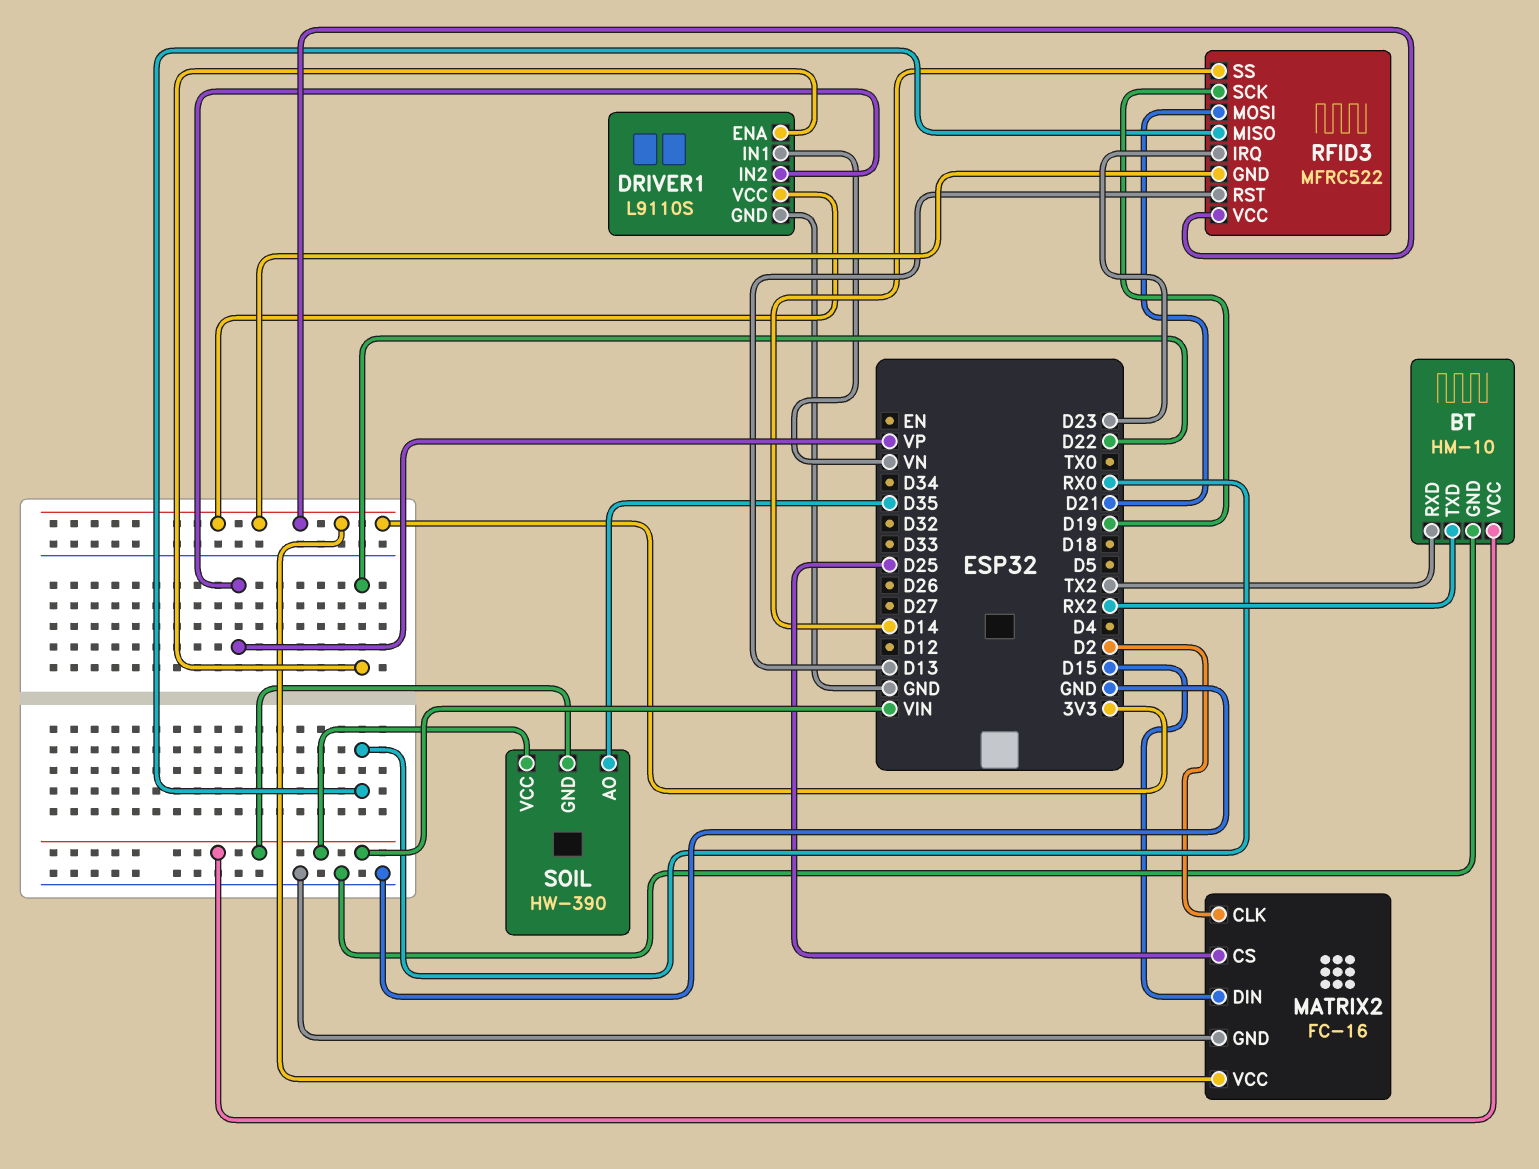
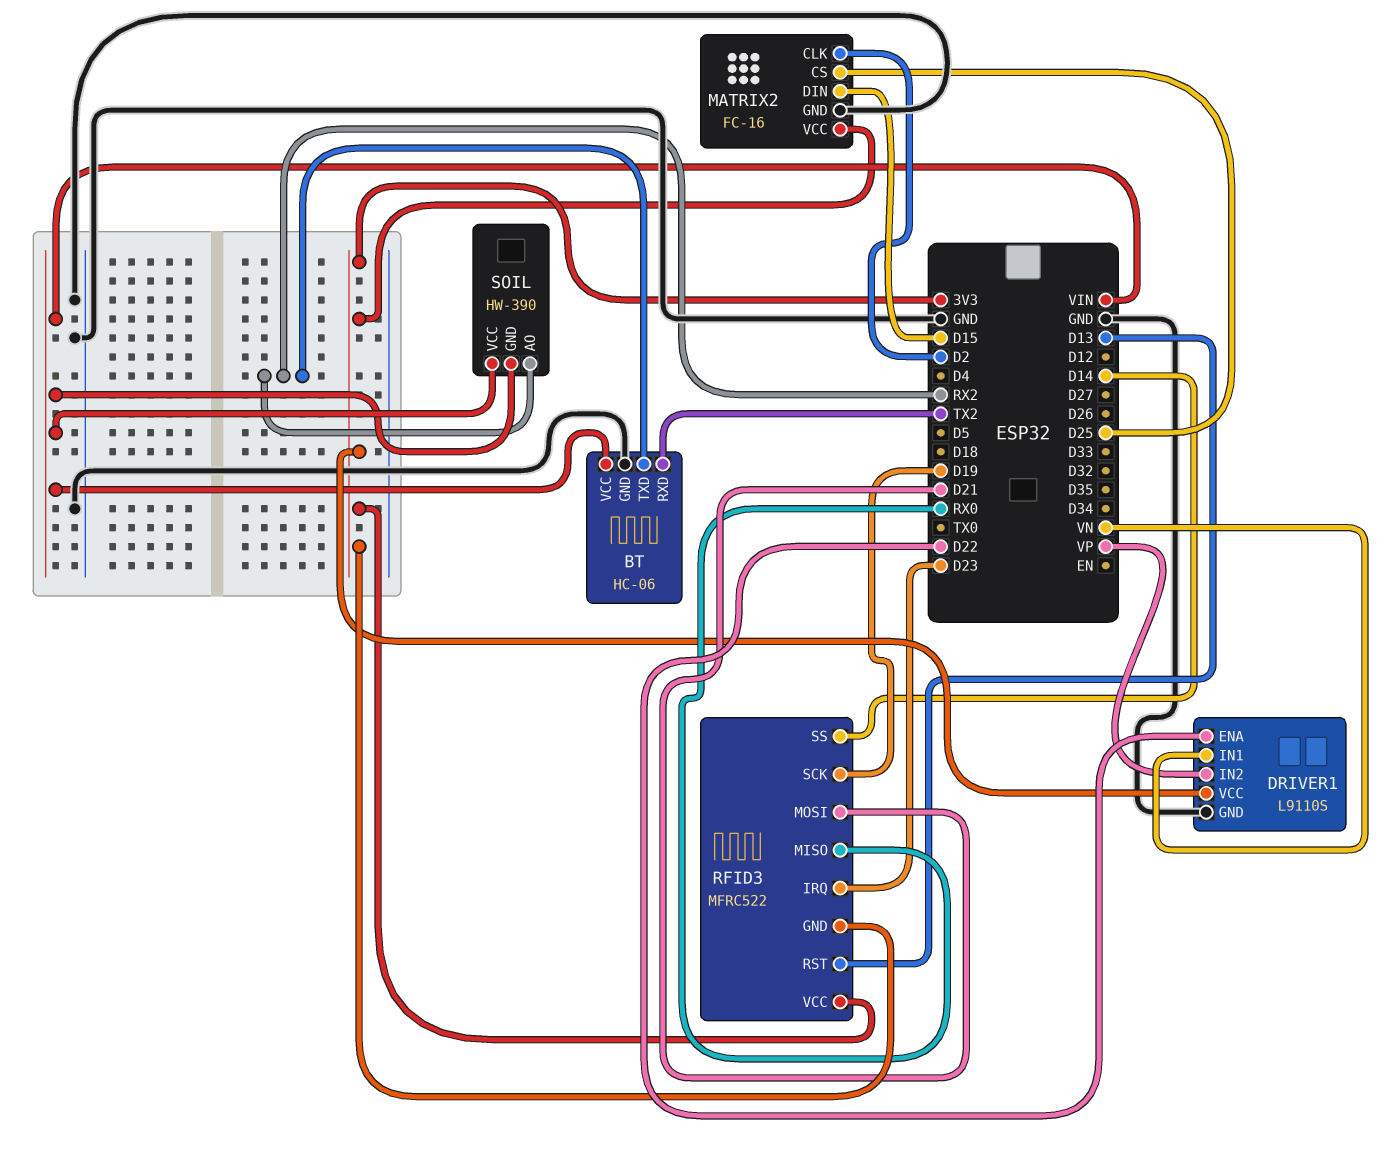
BT: HM-10 -> HC-06
SOIL pin AO: D35 -> RX2

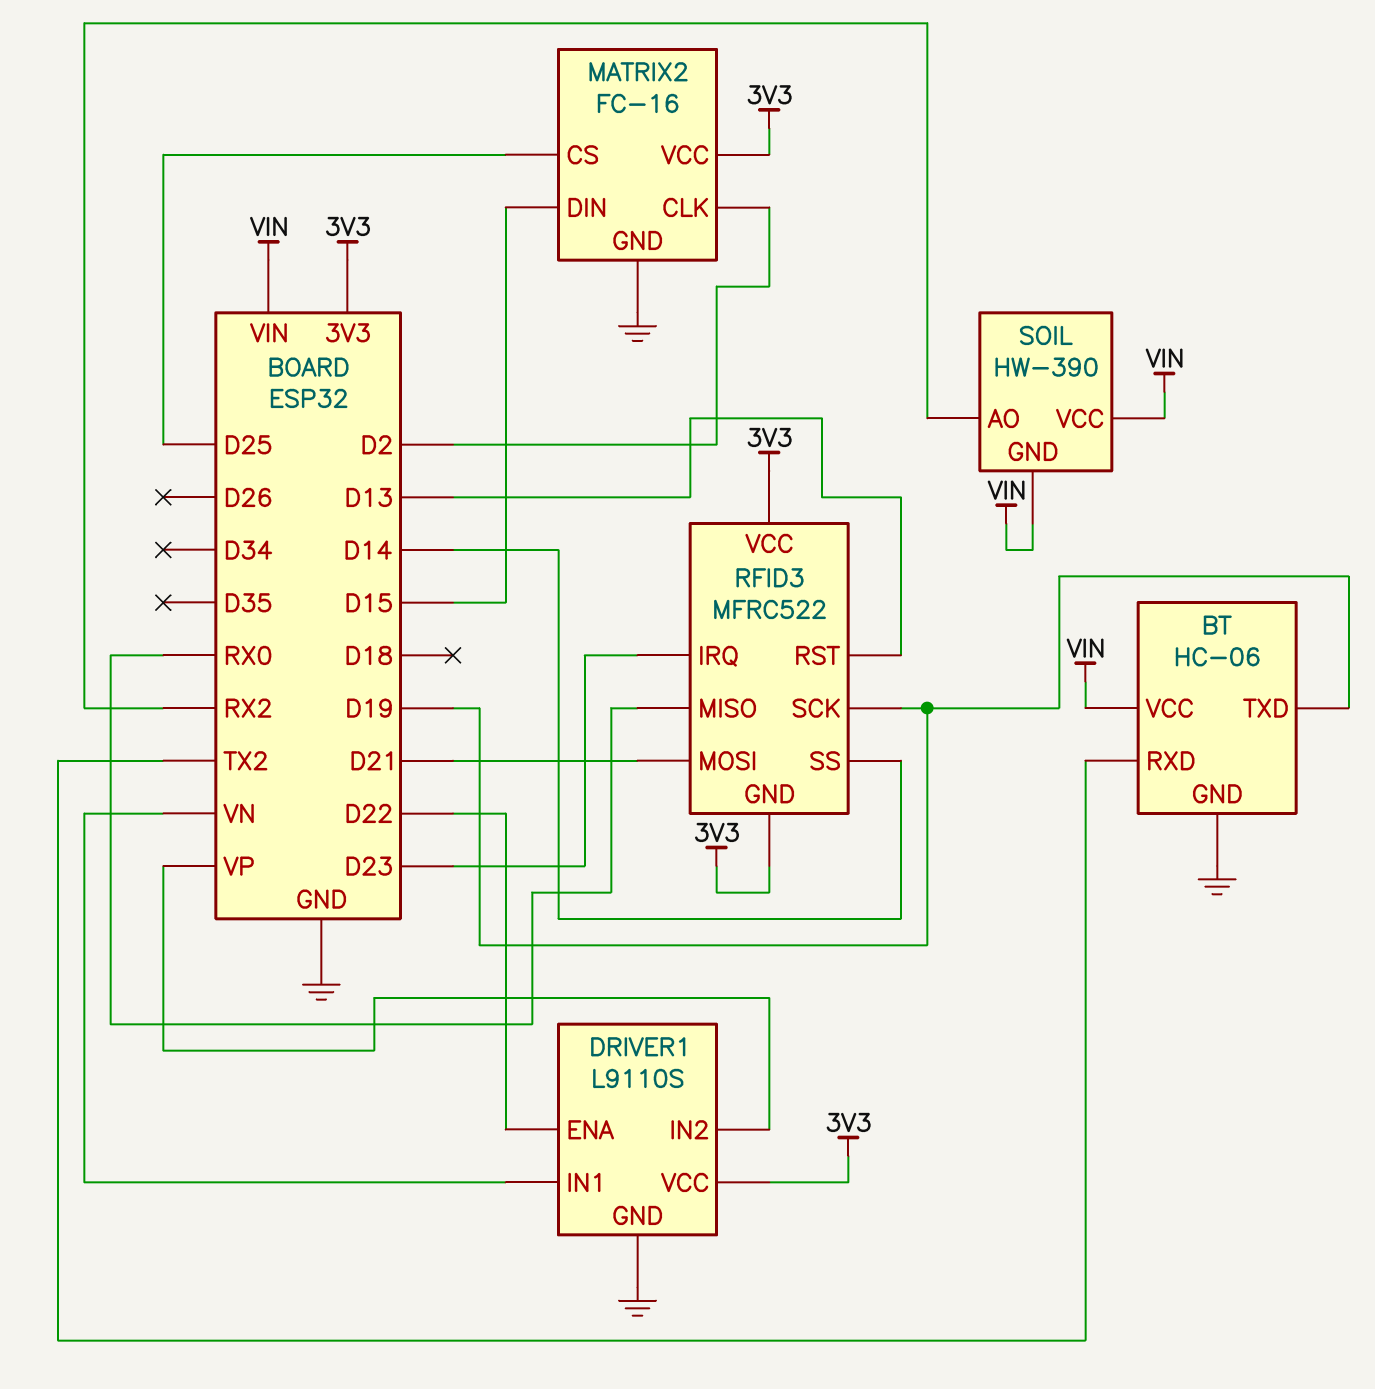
BT pin TXD: RX2 -> D19

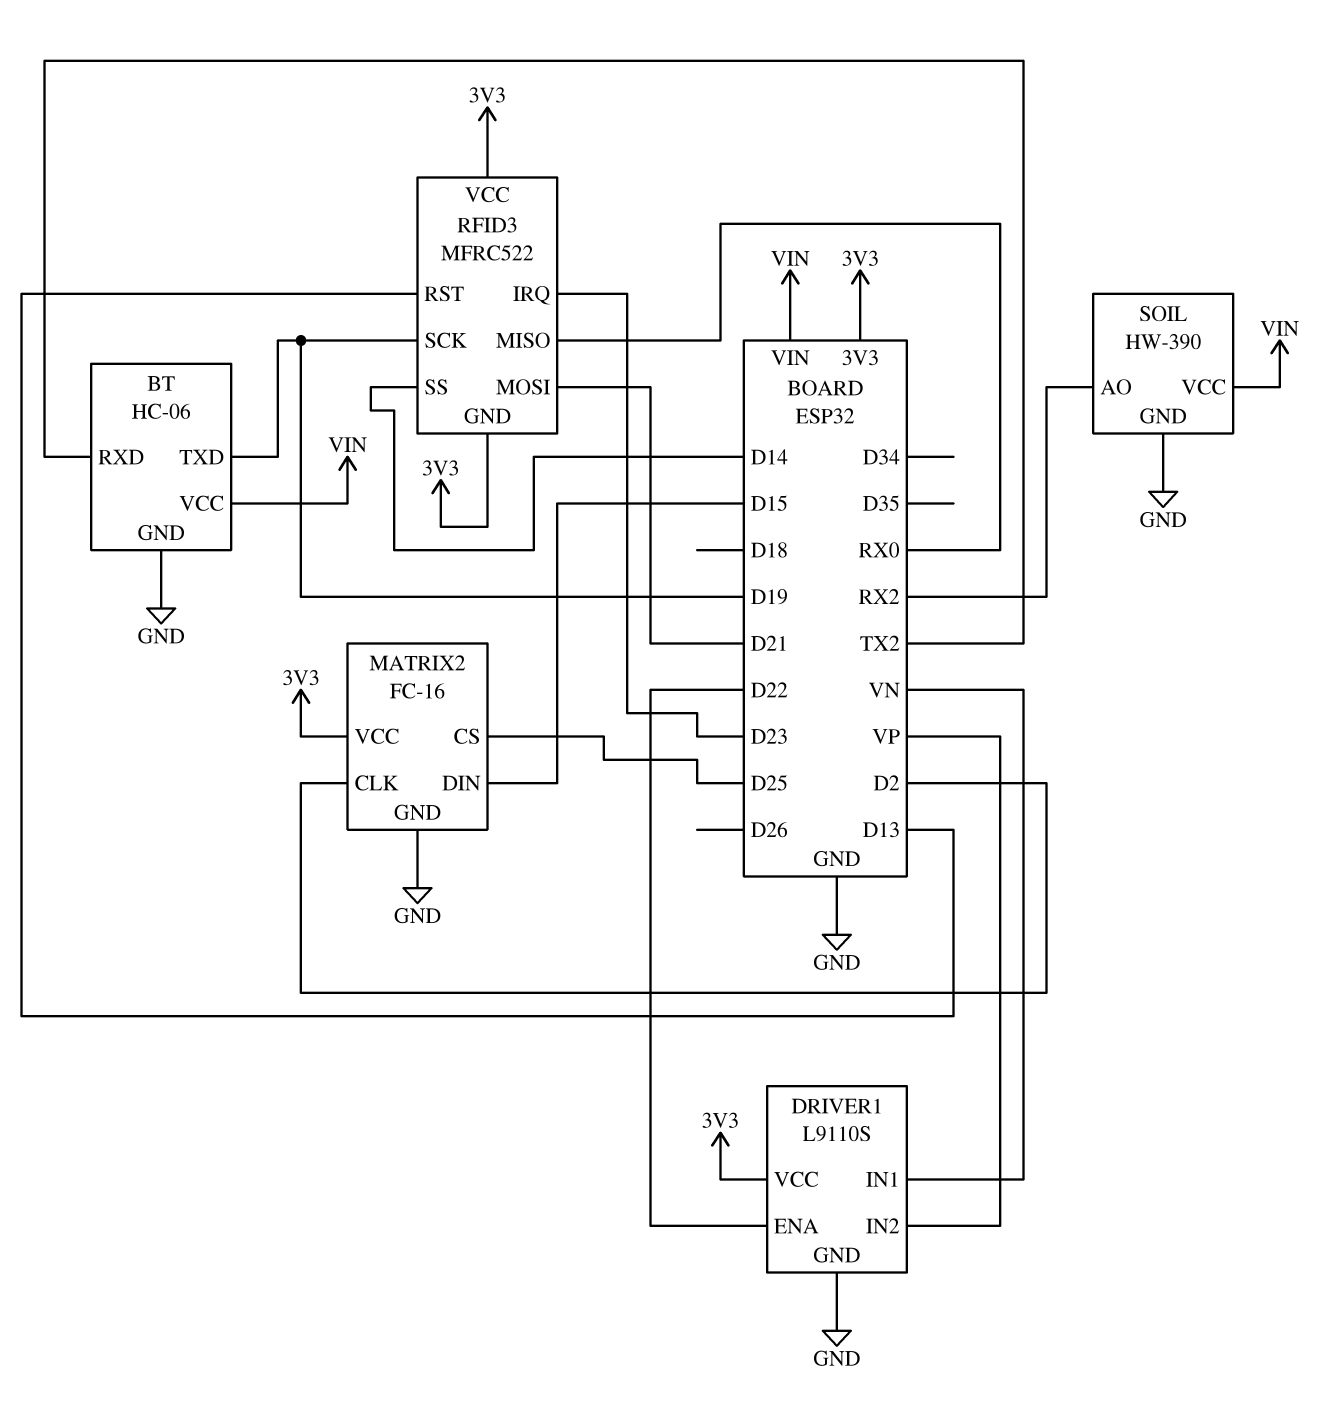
SOIL pin GND: VIN -> GND

